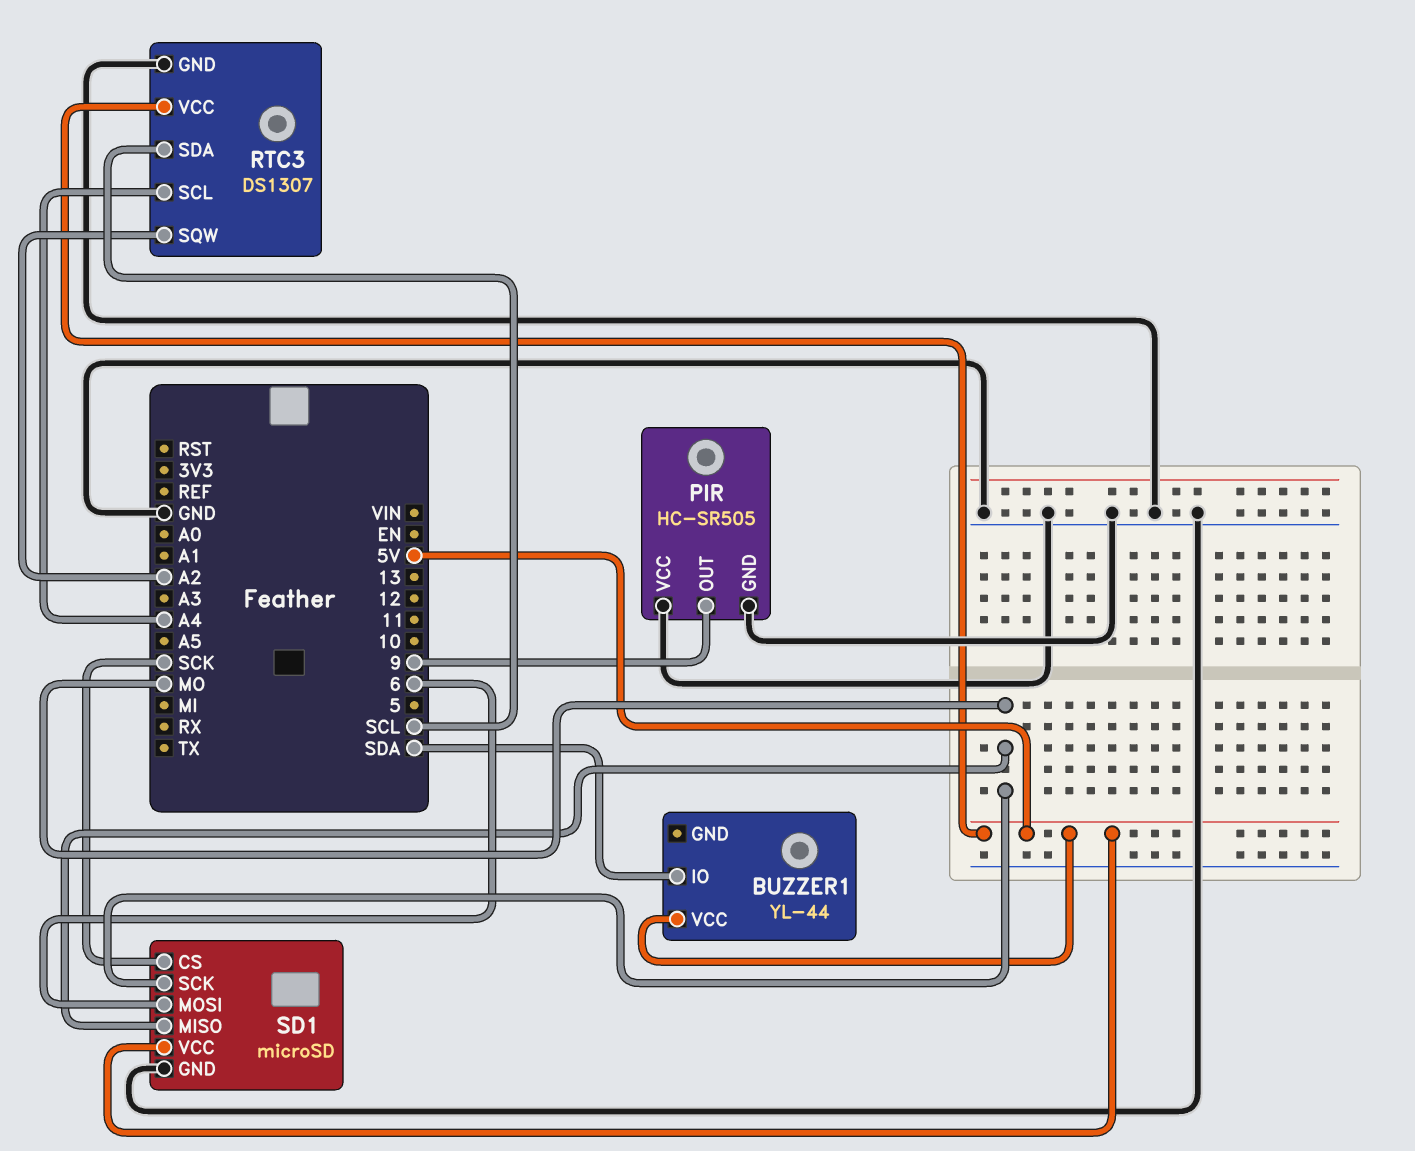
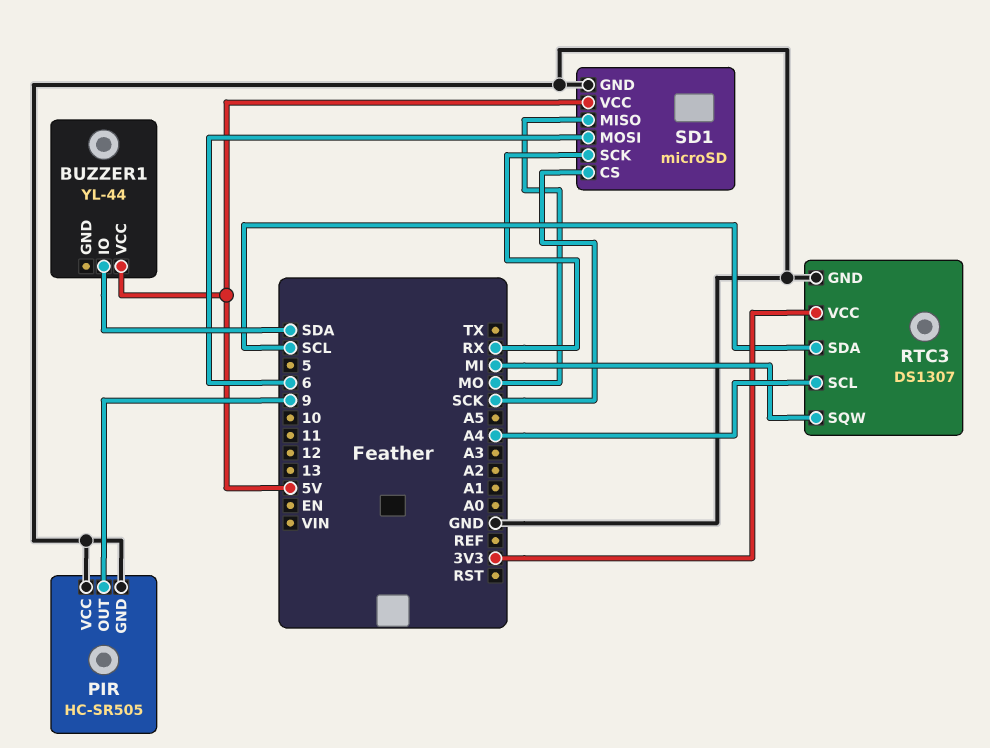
RTC3 pin SQW: A2 -> MI
RTC3 pin VCC: 5V -> 3V3
SD1 pin SCK: MO -> RX

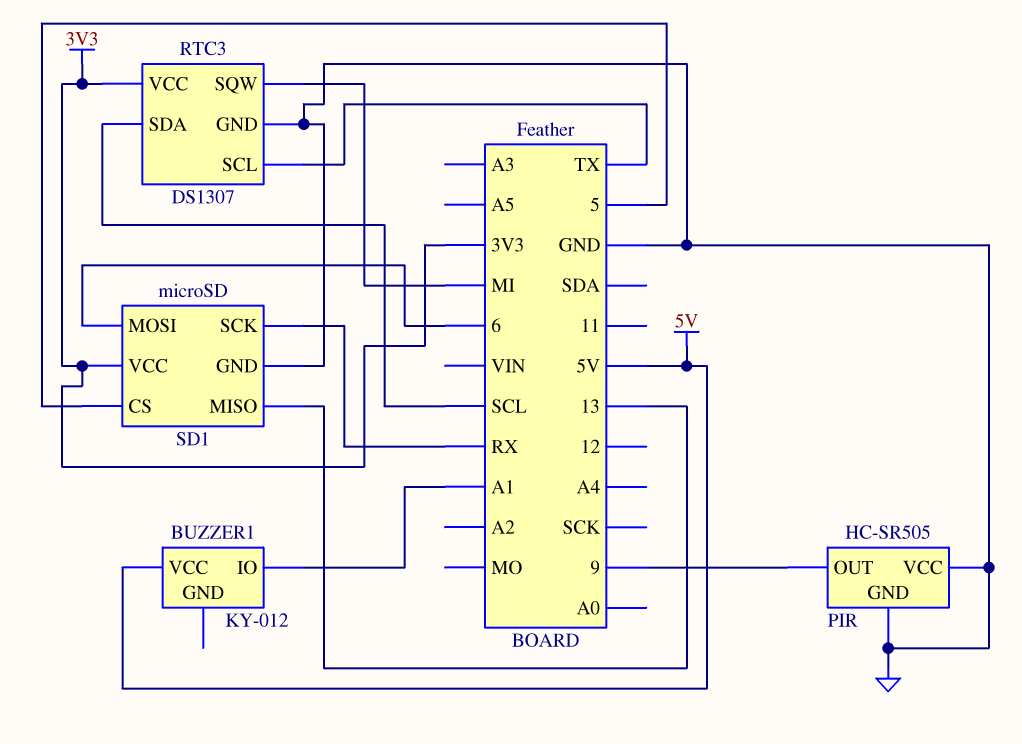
BUZZER1: YL-44 -> KY-012
BUZZER1 pin IO: SDA -> A1
RTC3 pin SCL: A4 -> TX
SD1 pin CS: SCK -> 5
SD1 pin MISO: MO -> 13
SD1 pin VCC: 5V -> 3V3

